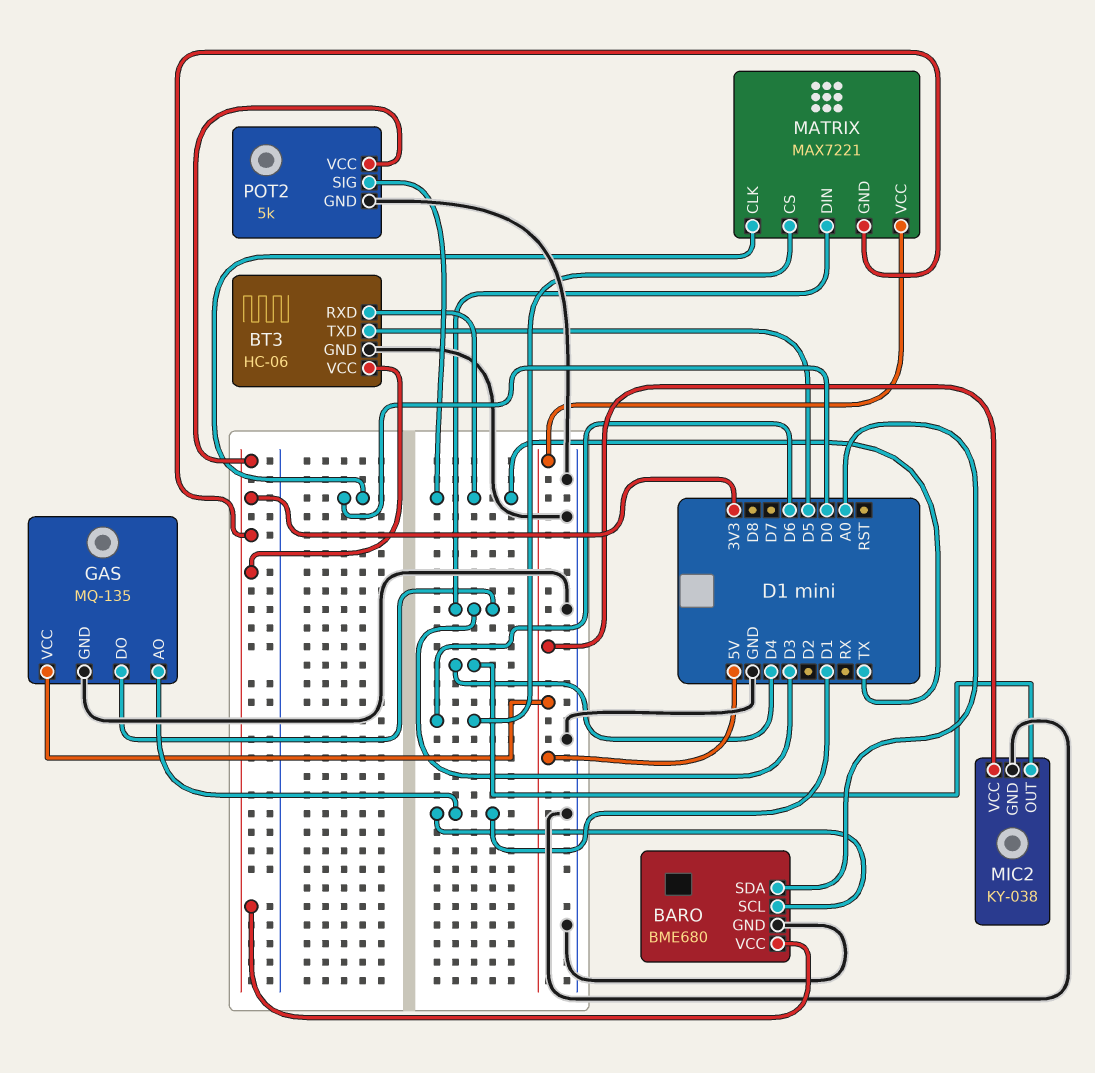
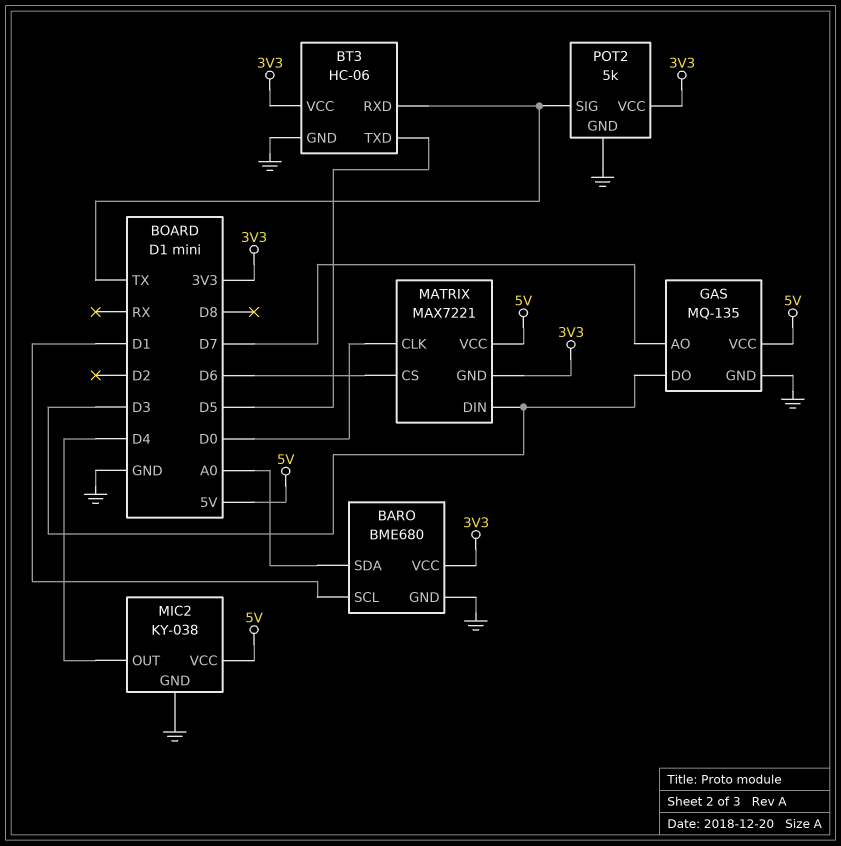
GAS pin AO: D1 -> D7

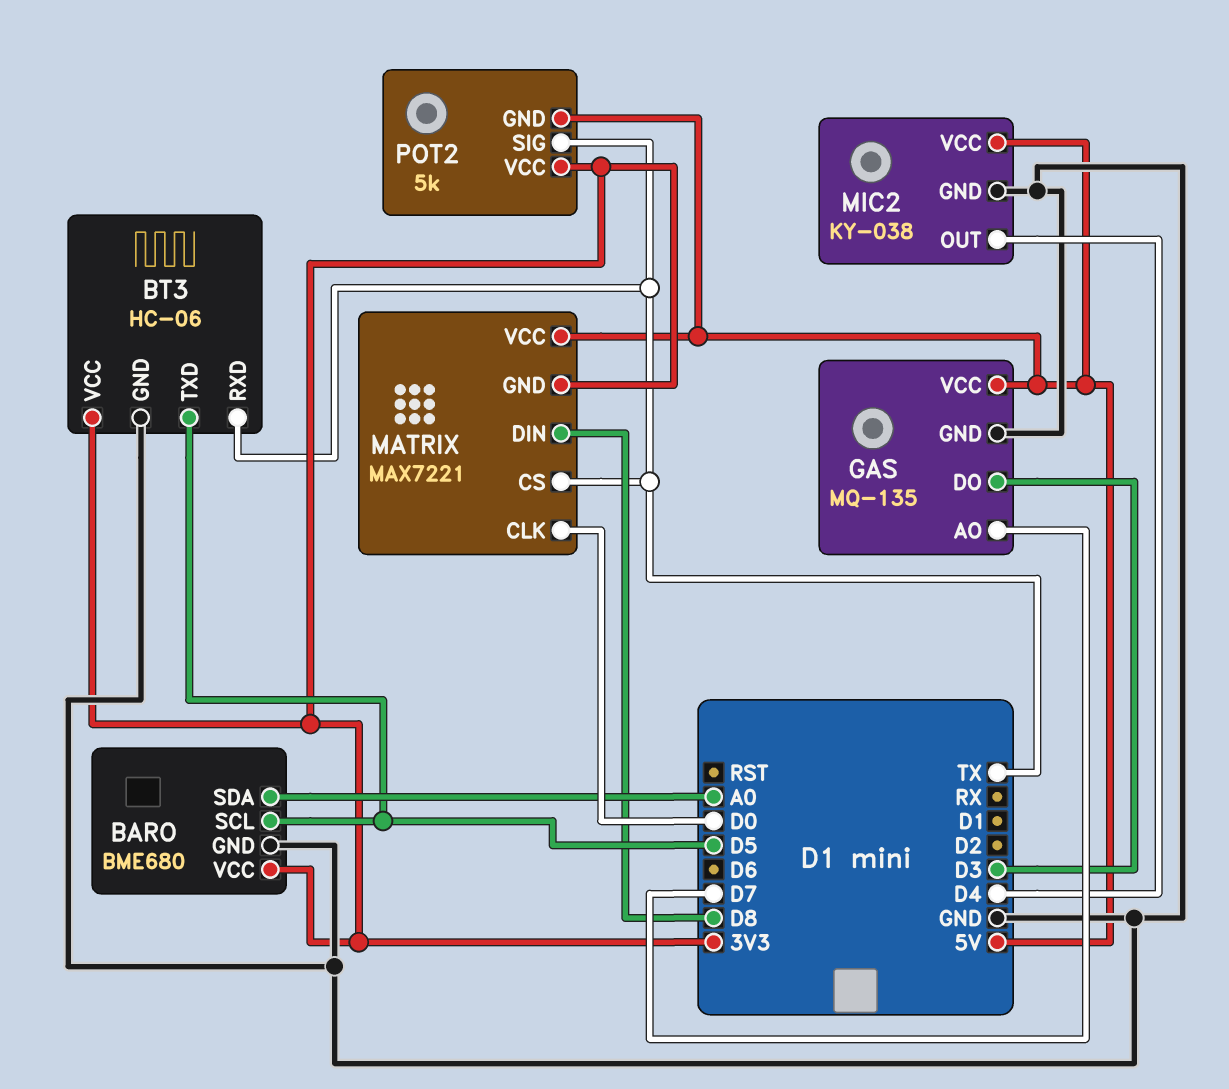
BARO pin SCL: D1 -> D5
MATRIX pin CS: D6 -> TX
MATRIX pin DIN: D3 -> D8
POT2 pin GND: GND -> 5V

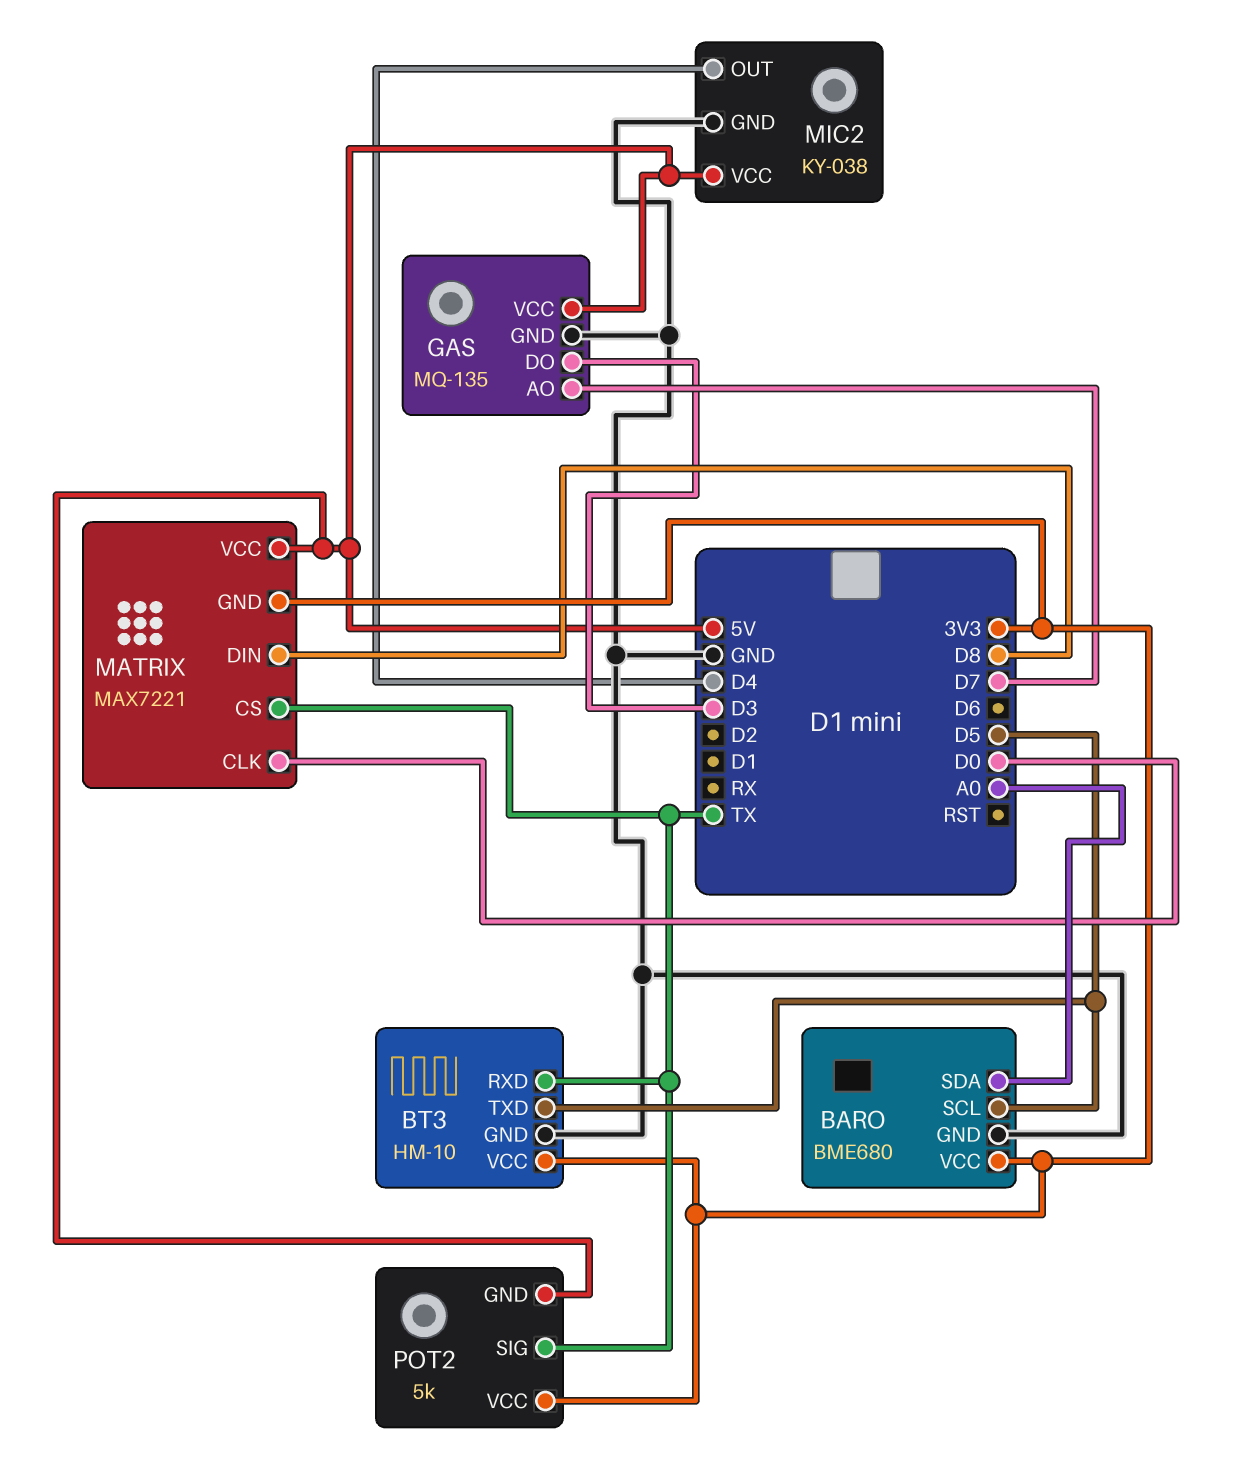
BT3: HC-06 -> HM-10

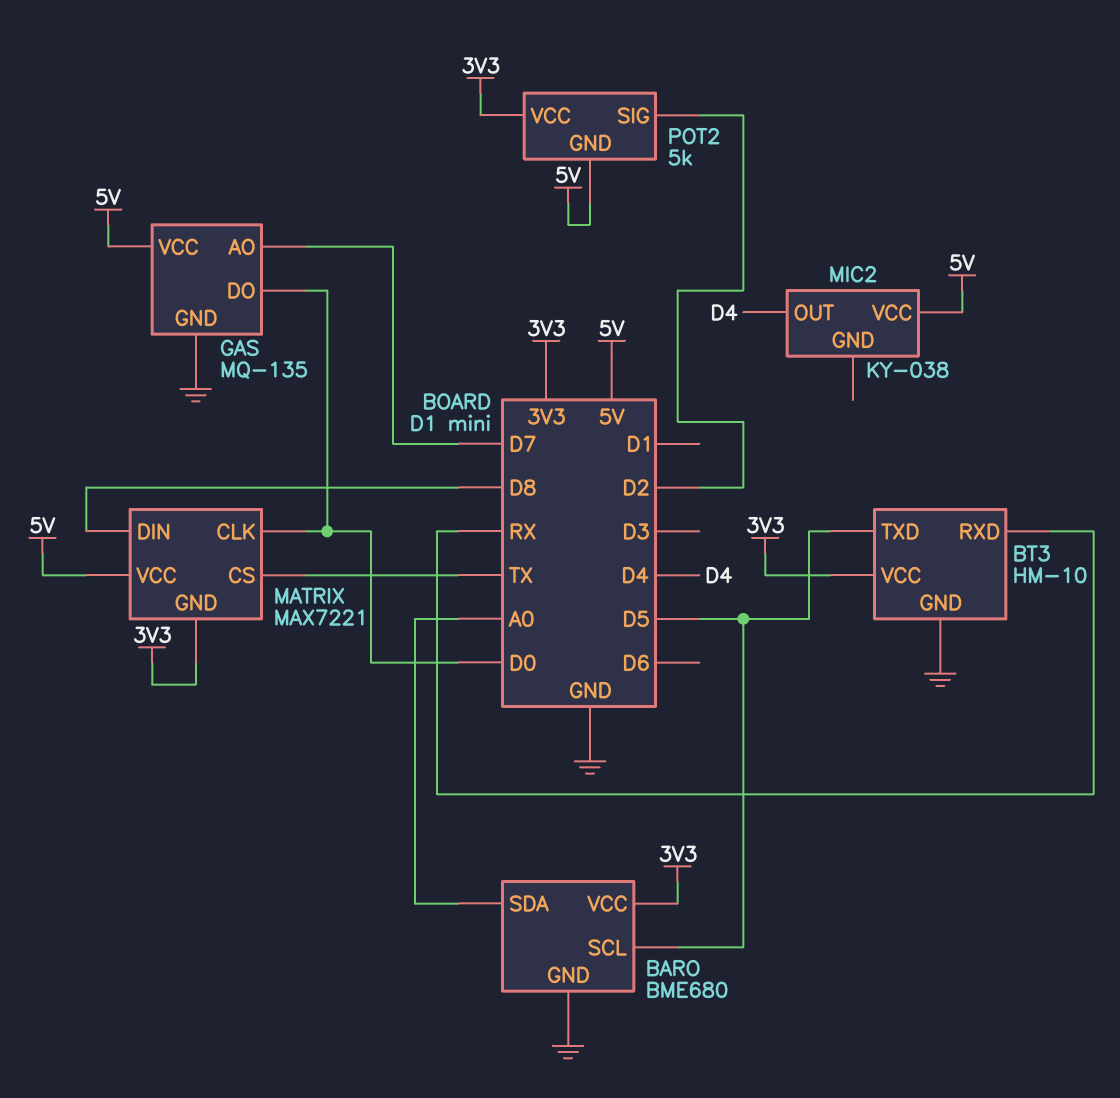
BT3 pin RXD: TX -> RX
GAS pin DO: D3 -> D0
MIC2 pin GND: GND -> none
POT2 pin SIG: TX -> D2

